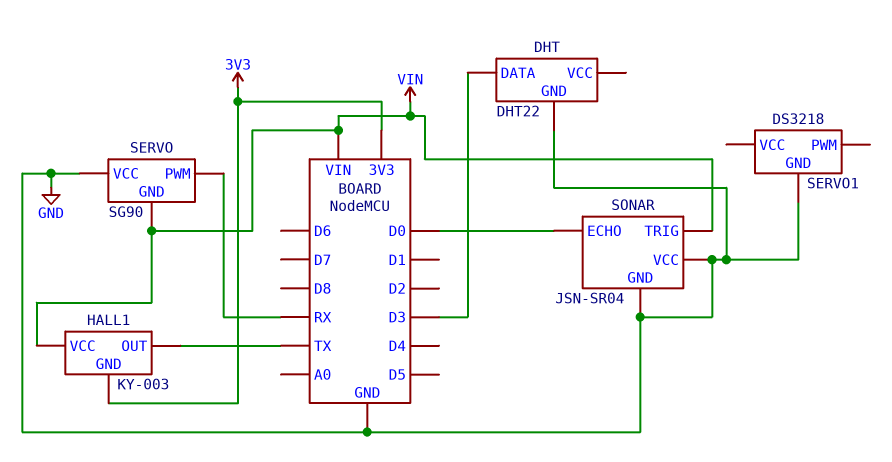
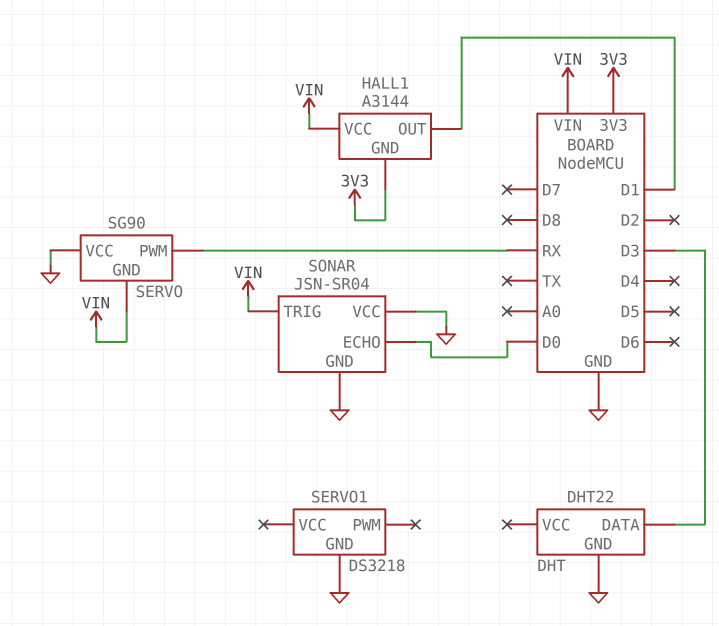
HALL1: KY-003 -> A3144
HALL1 pin OUT: TX -> D1

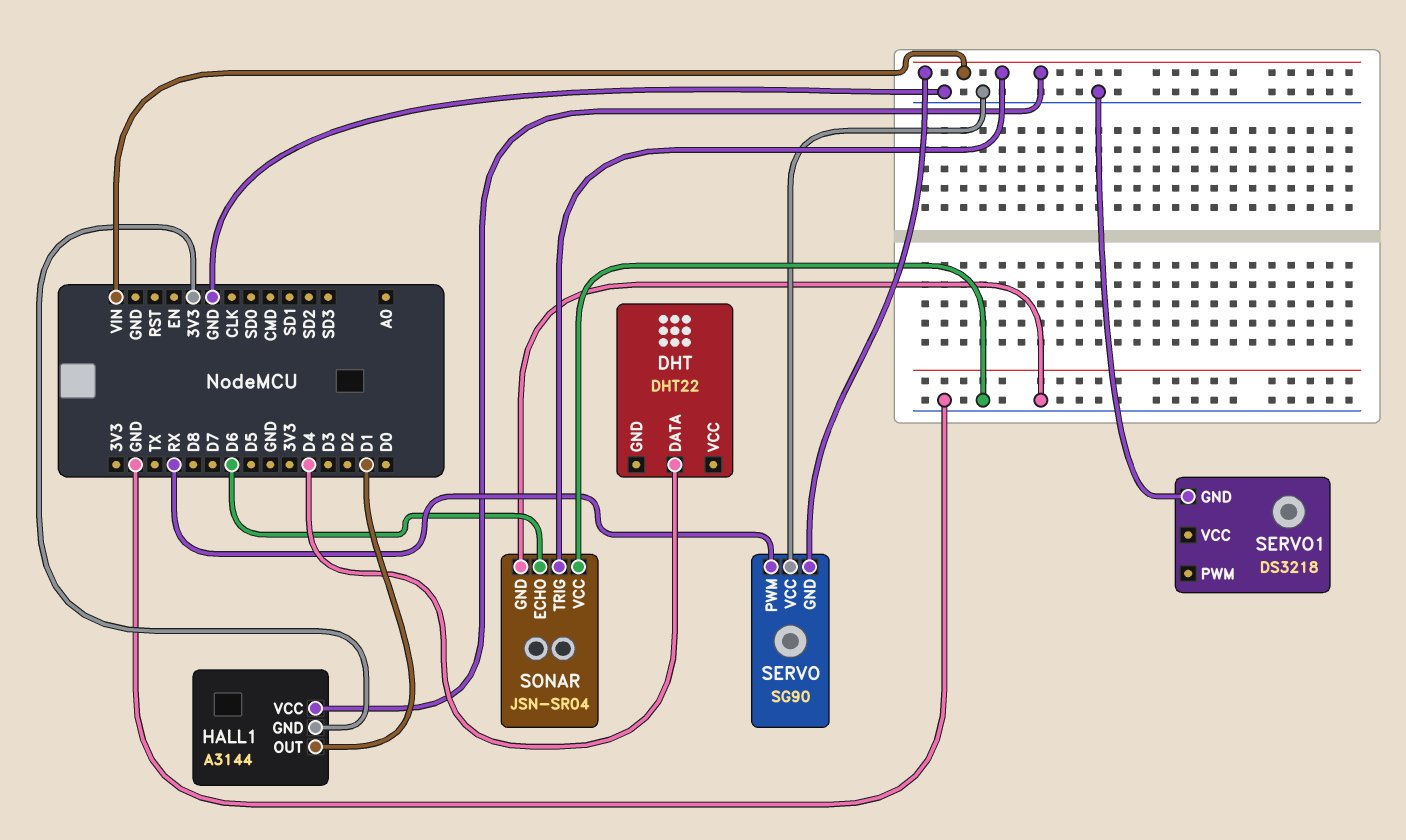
DHT pin DATA: D3 -> D4
DHT pin GND: GND -> none
SONAR pin ECHO: D0 -> D6

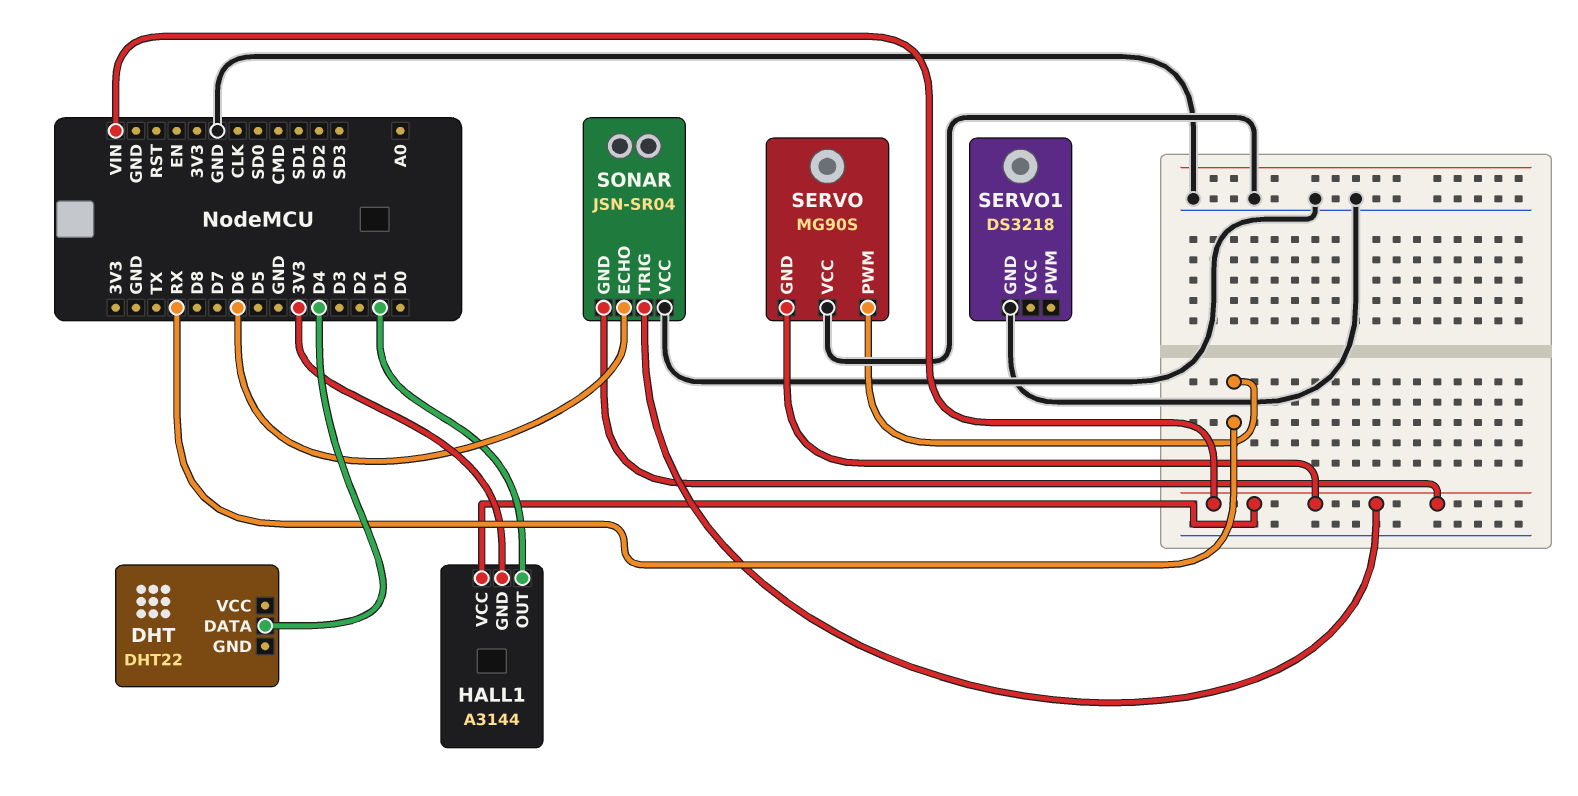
SERVO: SG90 -> MG90S
SONAR pin GND: GND -> VIN

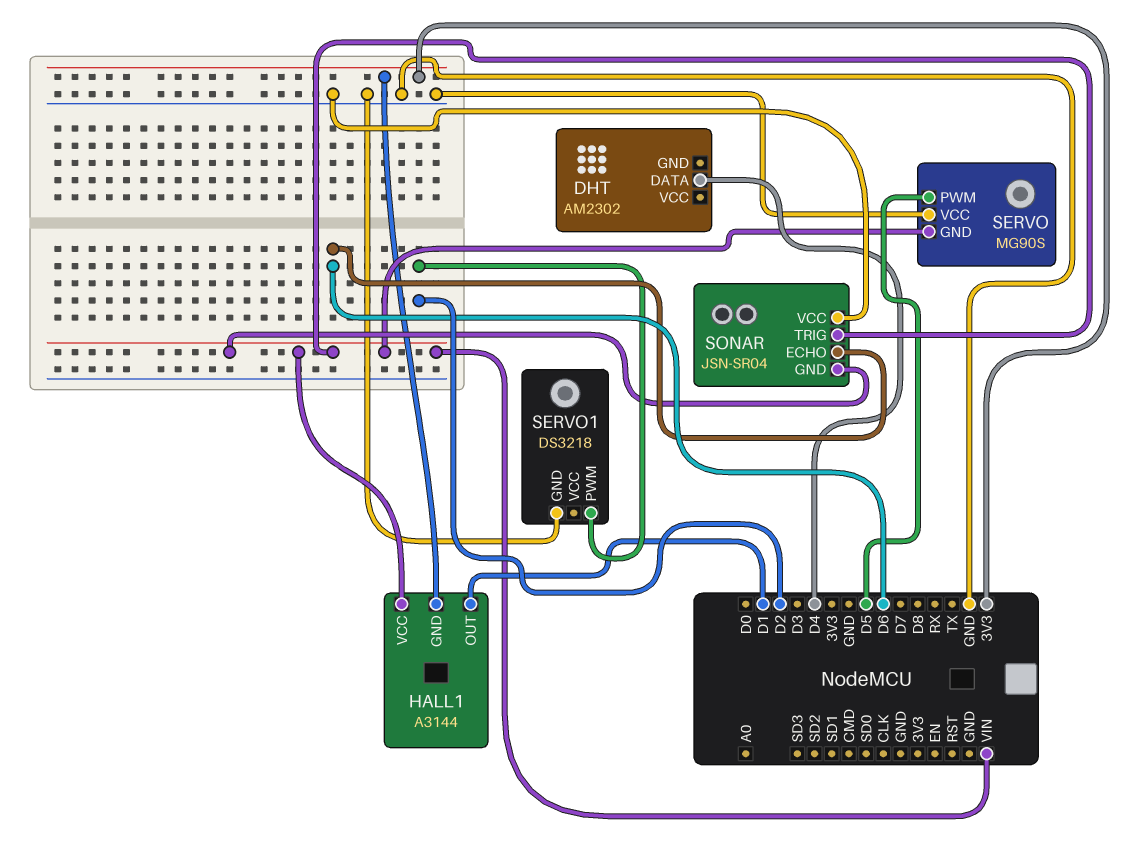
DHT: DHT22 -> AM2302
SERVO pin PWM: RX -> D5
SERVO1 pin PWM: none -> D2

